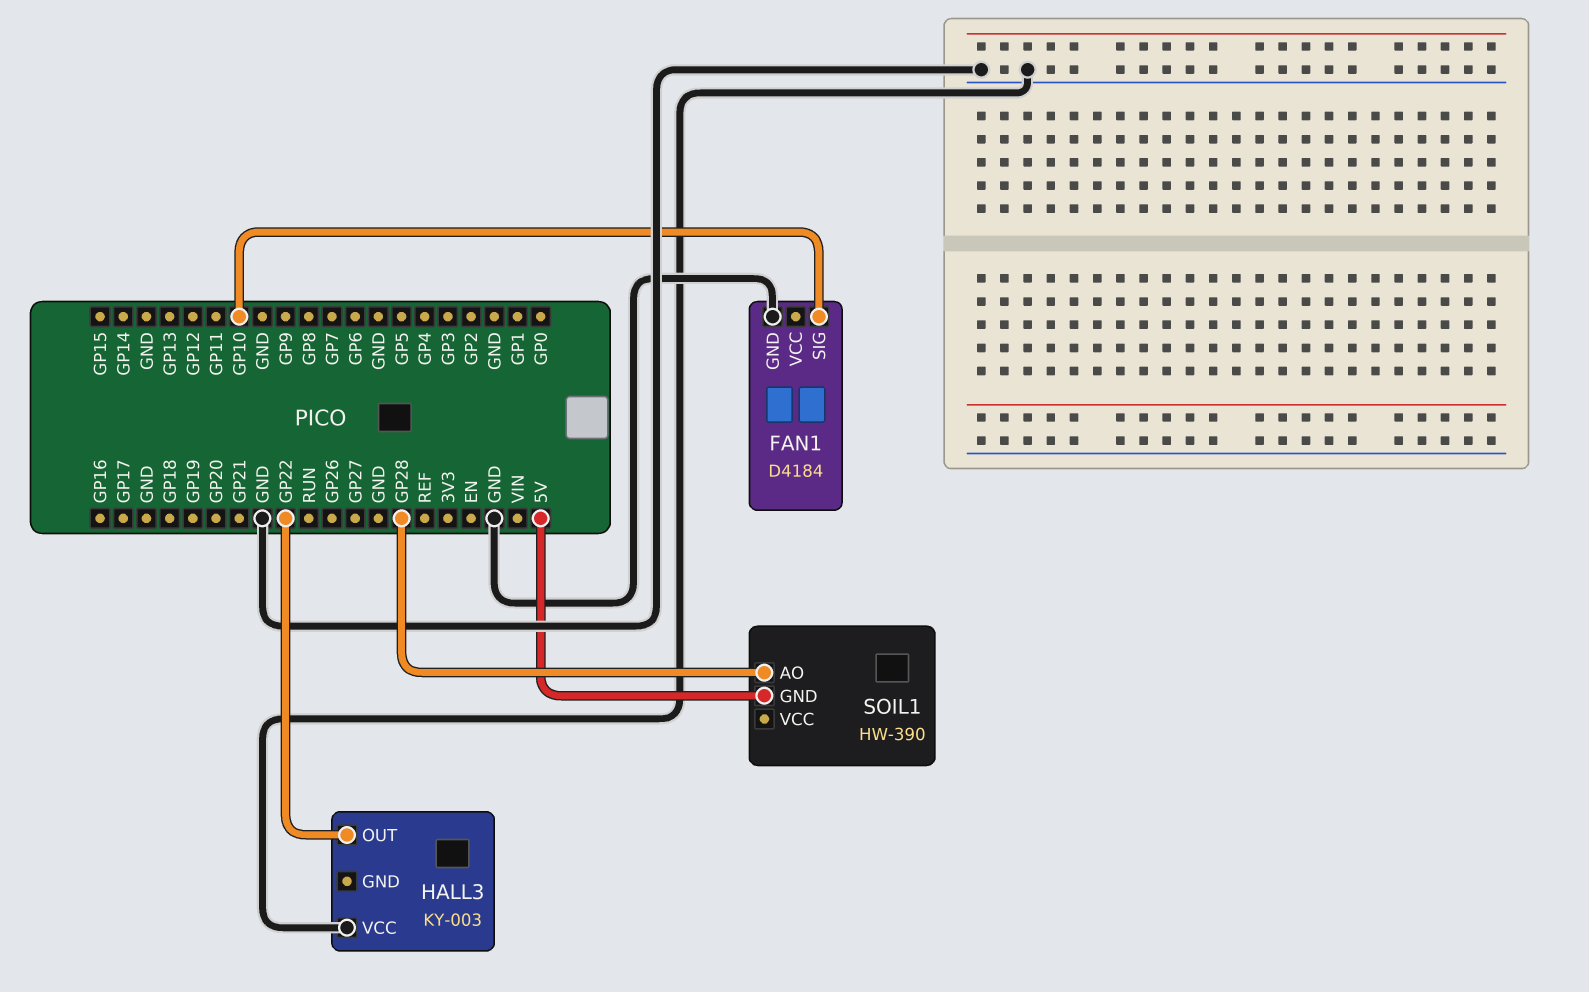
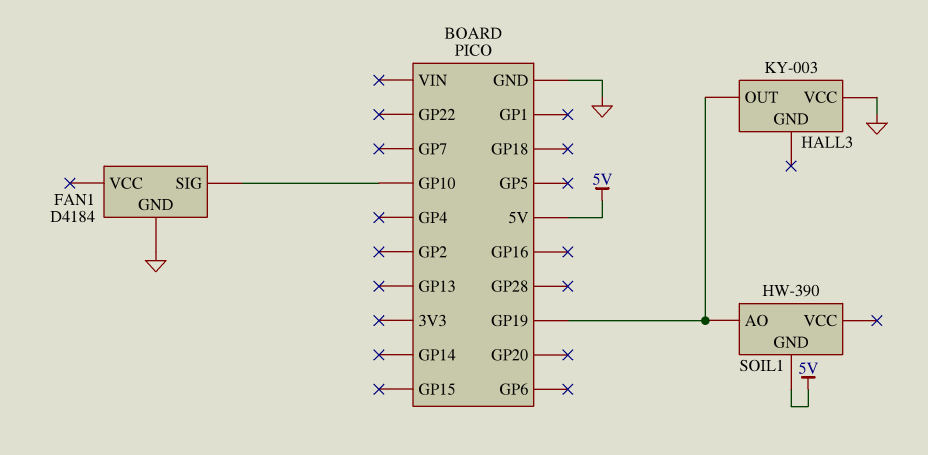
HALL3 pin OUT: GP22 -> GP19
SOIL1 pin AO: GP28 -> GP19

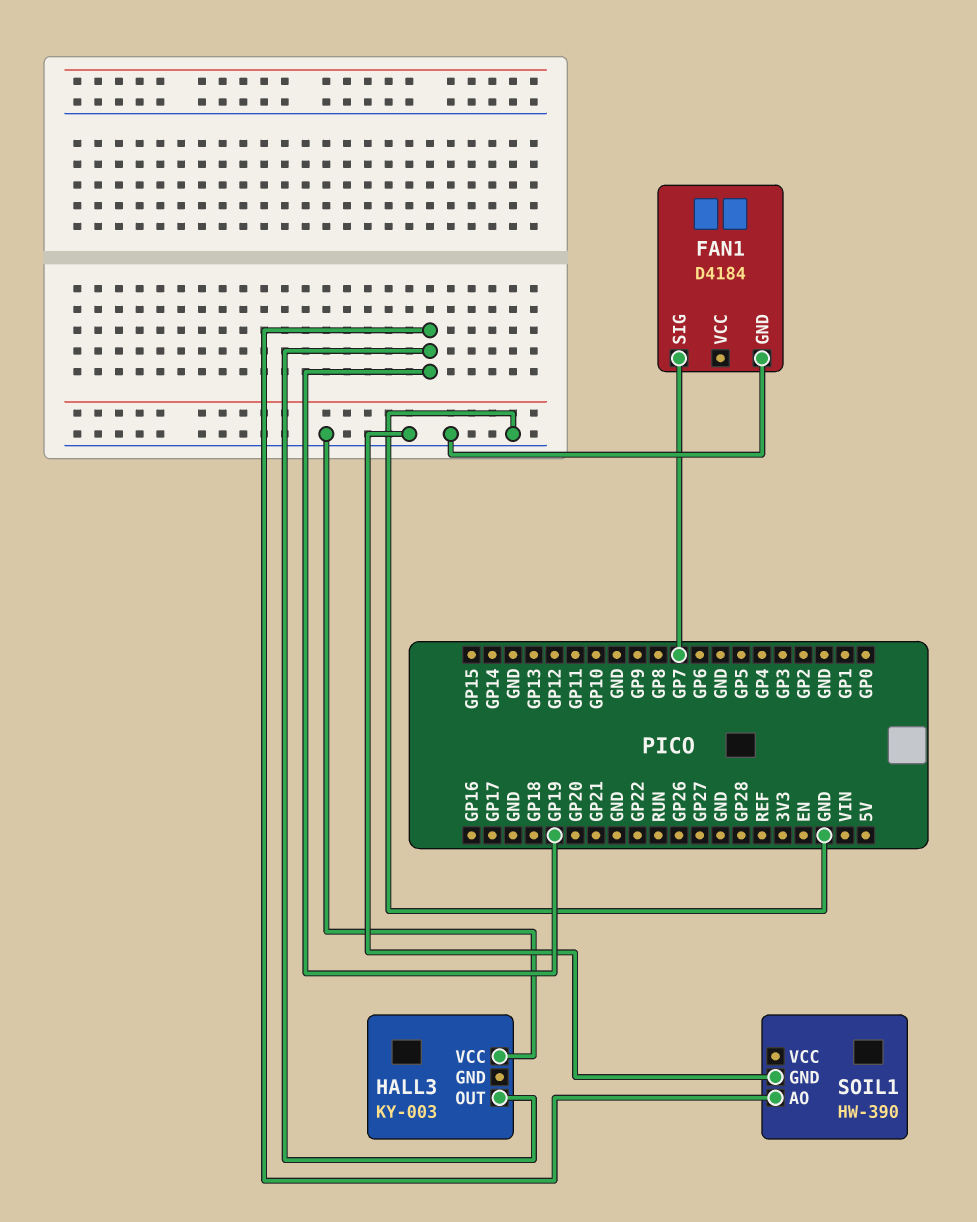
FAN1 pin SIG: GP10 -> GP7
SOIL1 pin GND: 5V -> GND

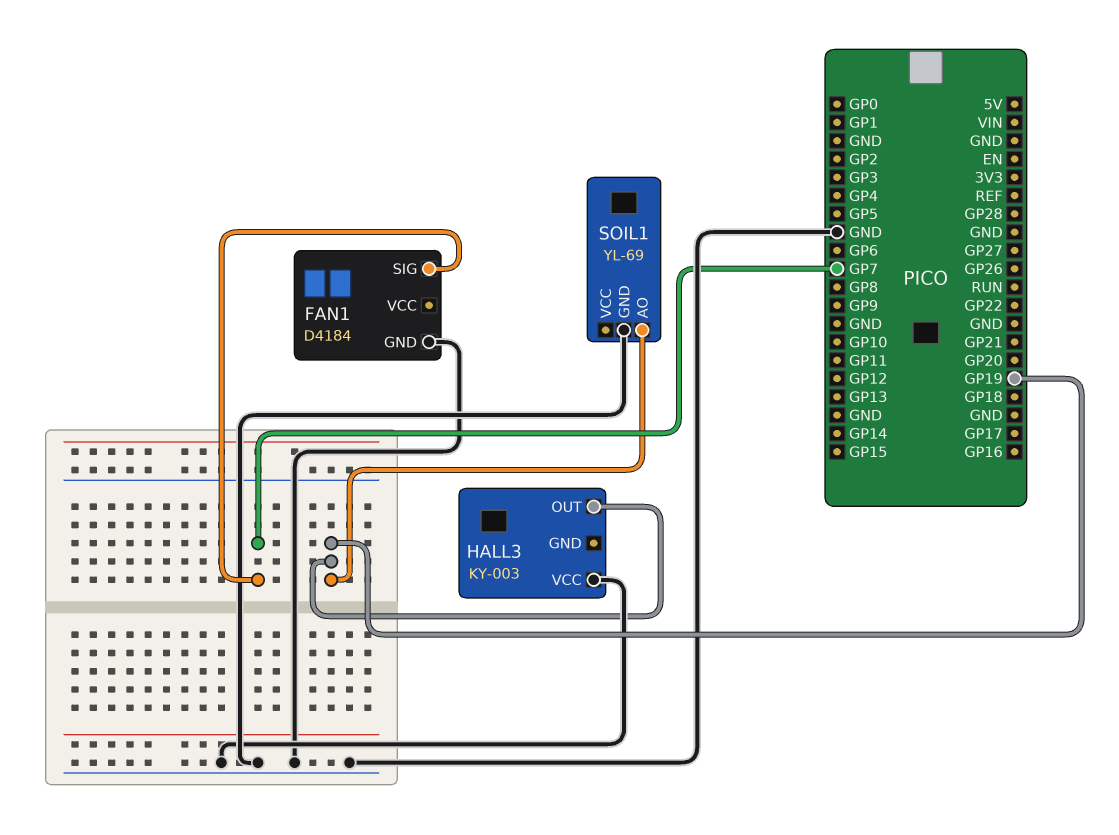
SOIL1: HW-390 -> YL-69

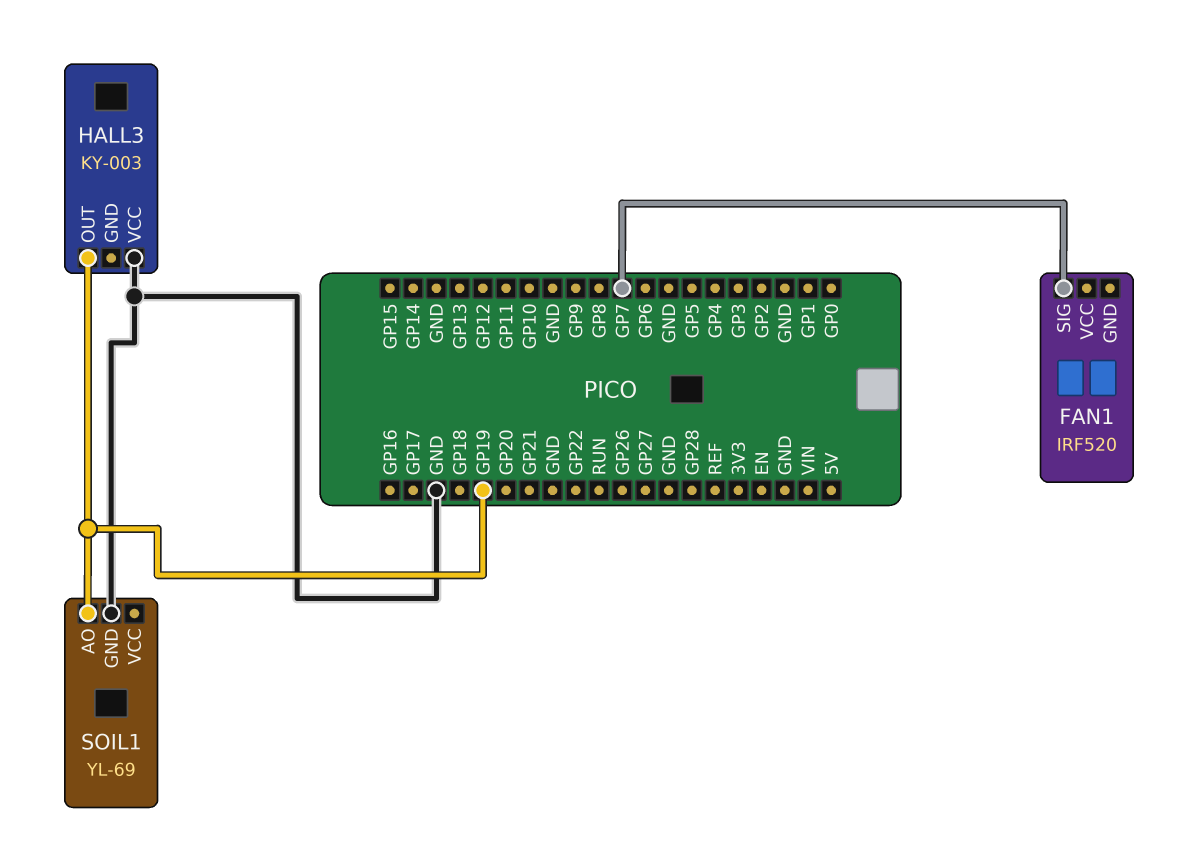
FAN1: D4184 -> IRF520
FAN1 pin GND: GND -> none

